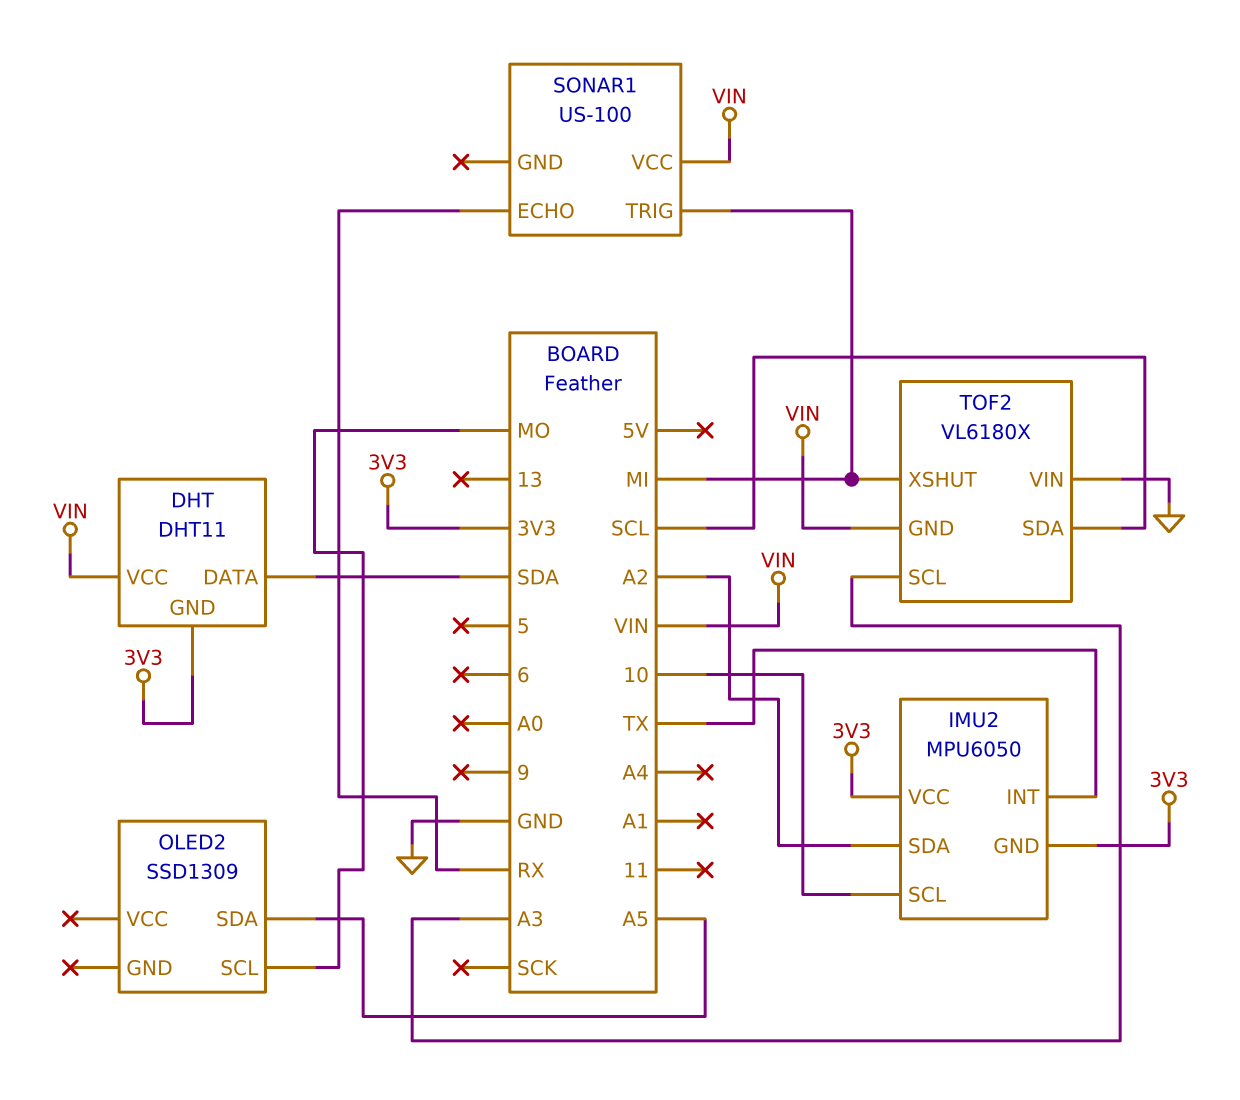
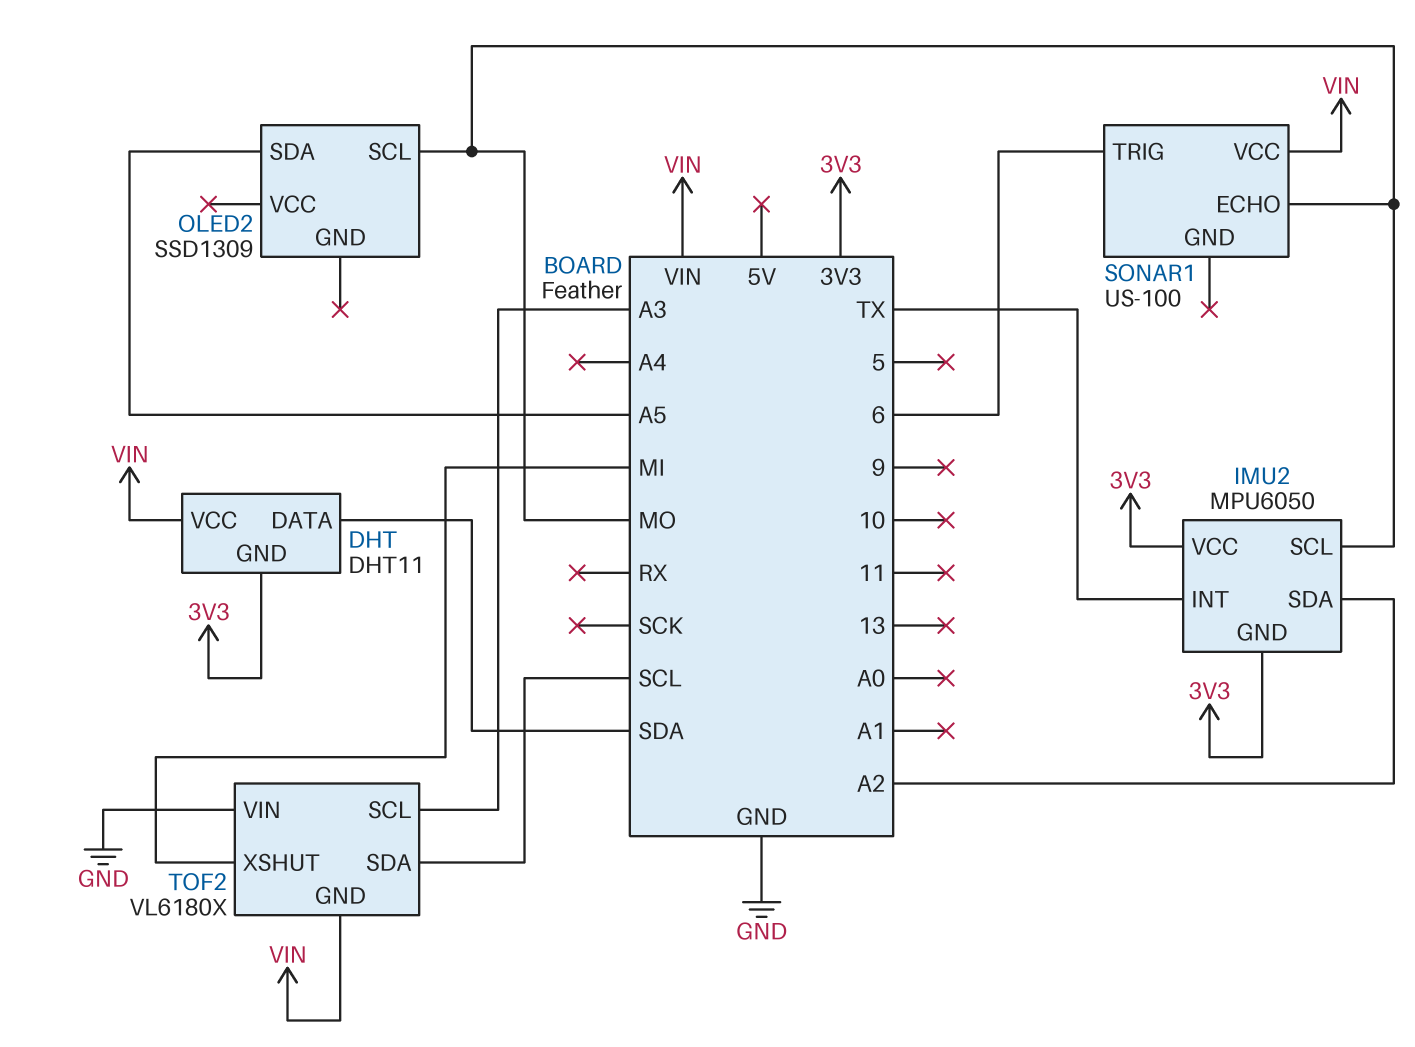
IMU2 pin SCL: 10 -> MO
SONAR1 pin ECHO: RX -> MO
SONAR1 pin TRIG: MI -> 6

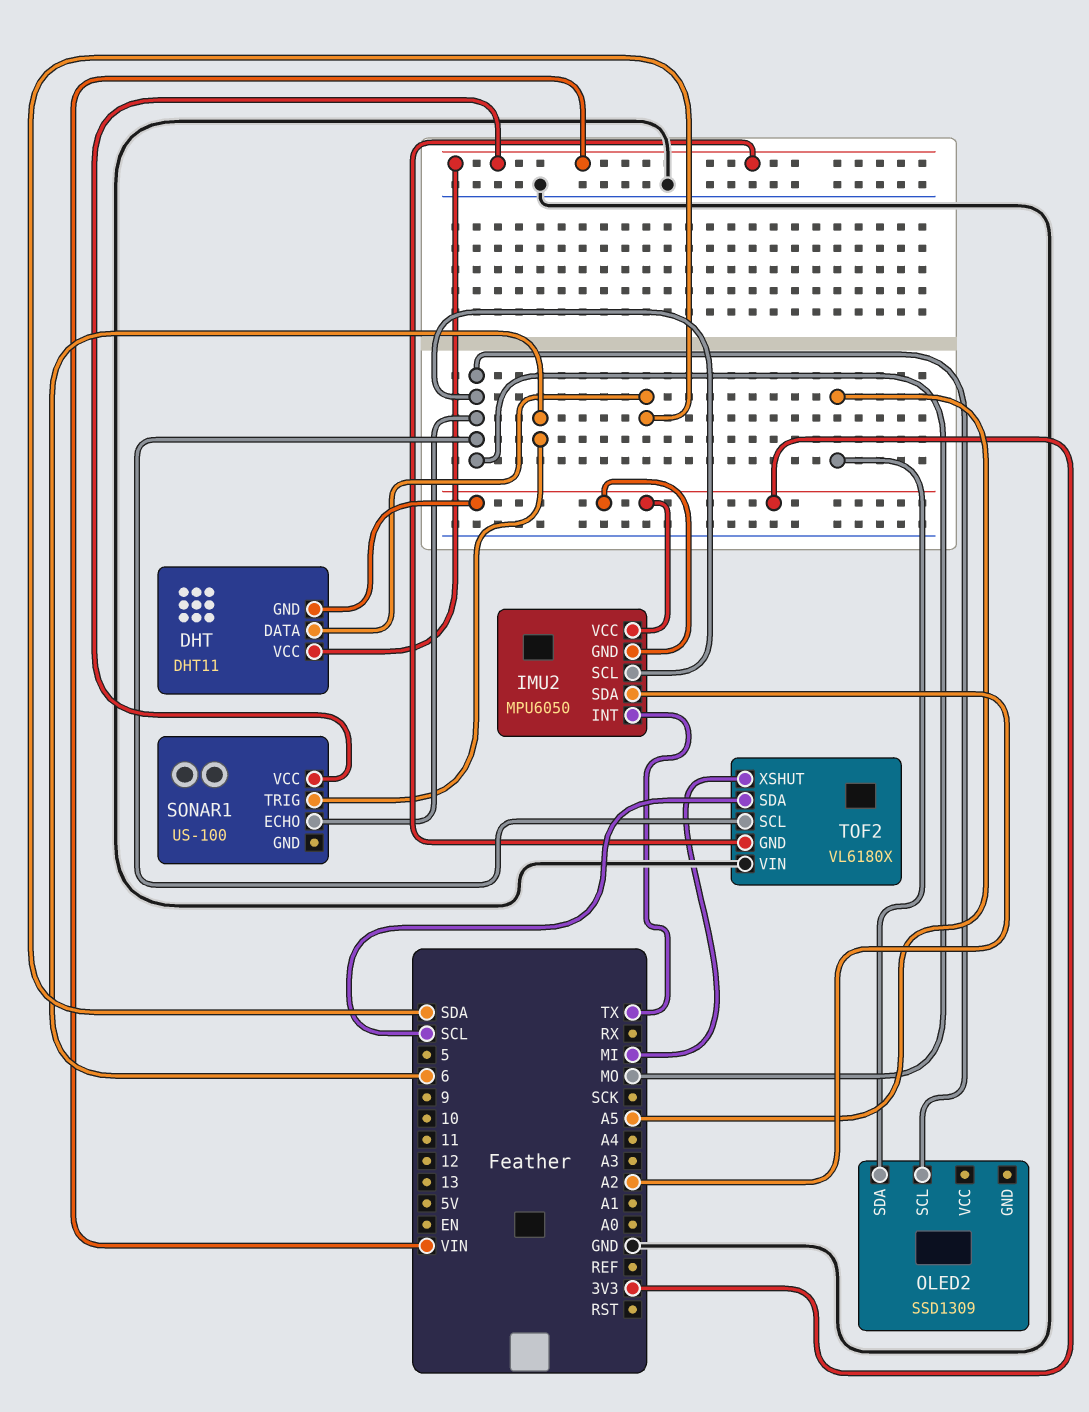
TOF2 pin SCL: A3 -> MO

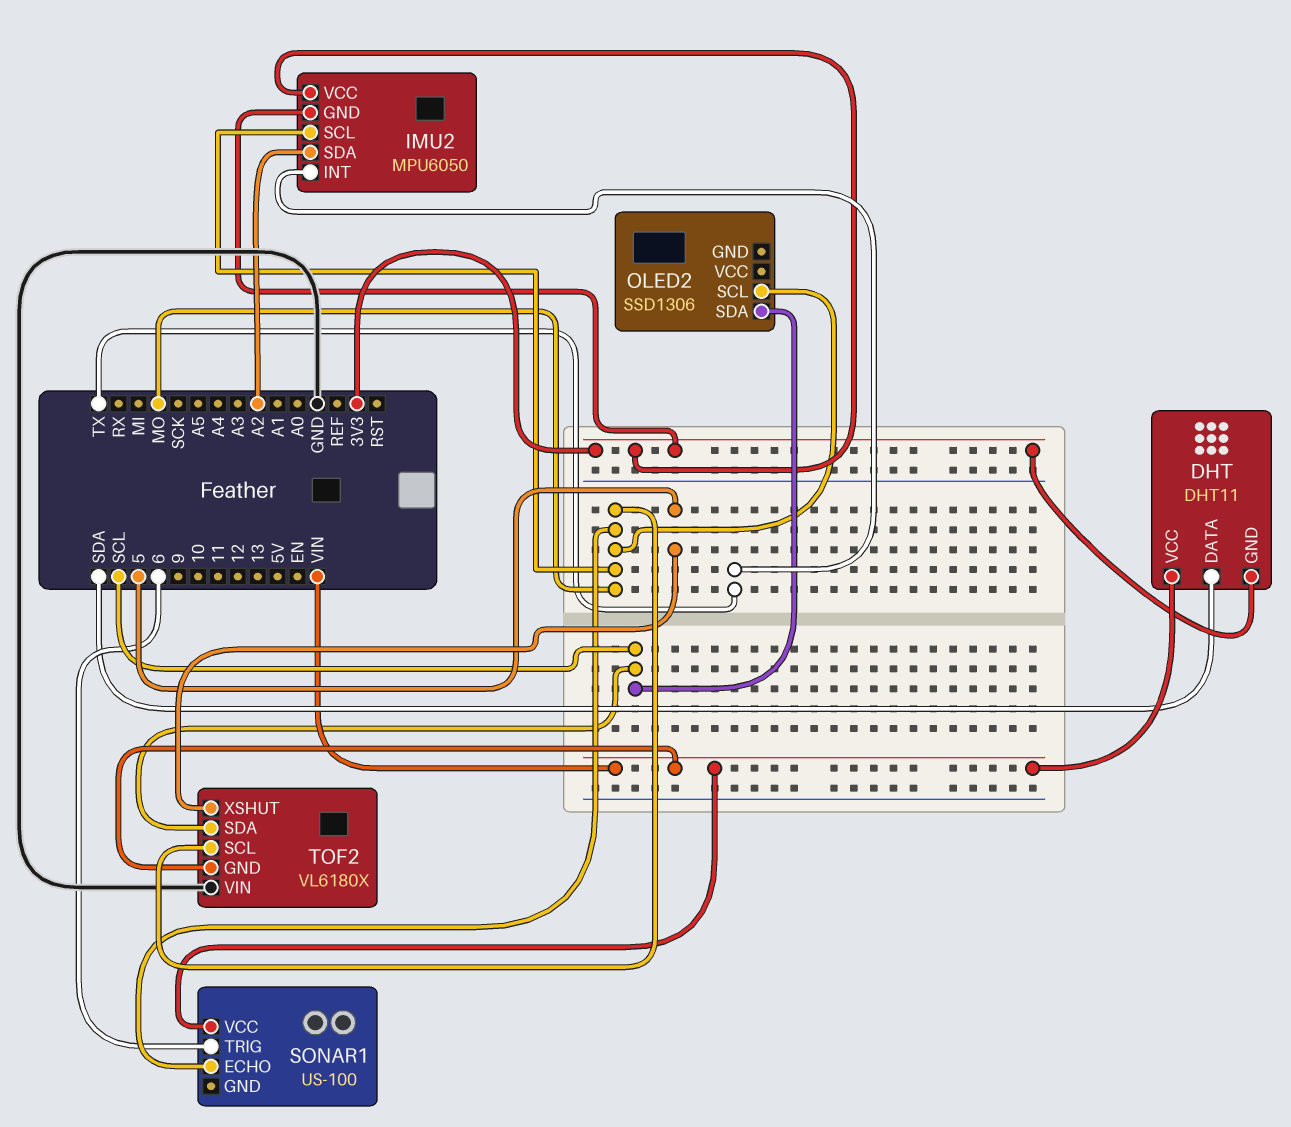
OLED2: SSD1309 -> SSD1306
OLED2 pin SDA: A5 -> SCL
TOF2 pin XSHUT: MI -> 5

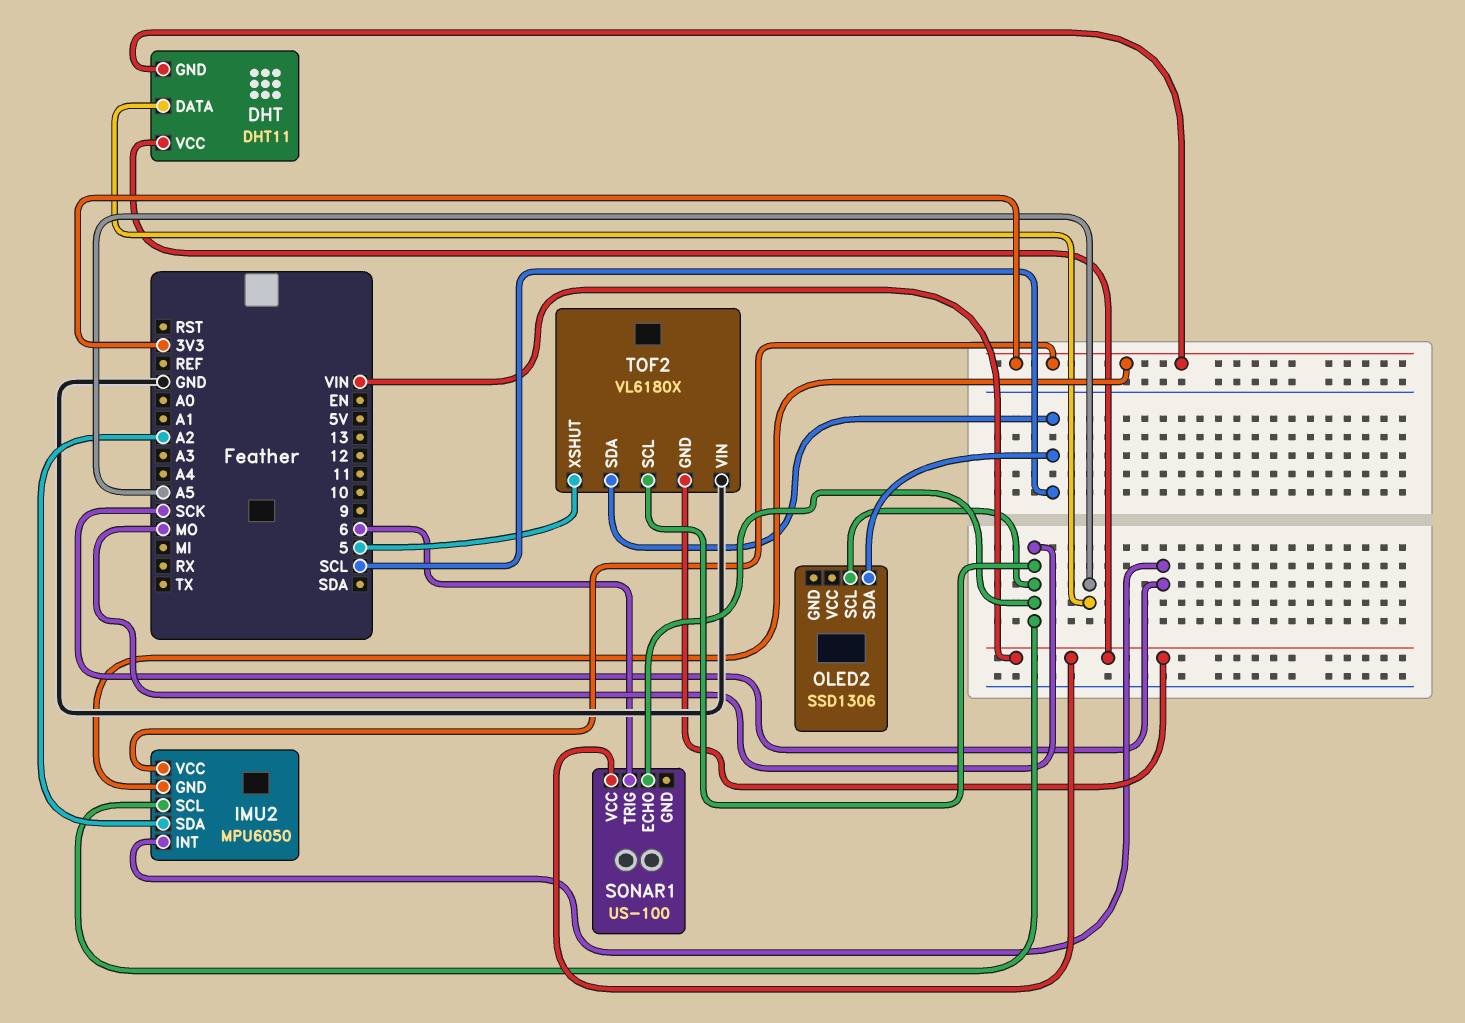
DHT pin DATA: SDA -> A5
IMU2 pin INT: TX -> SCK

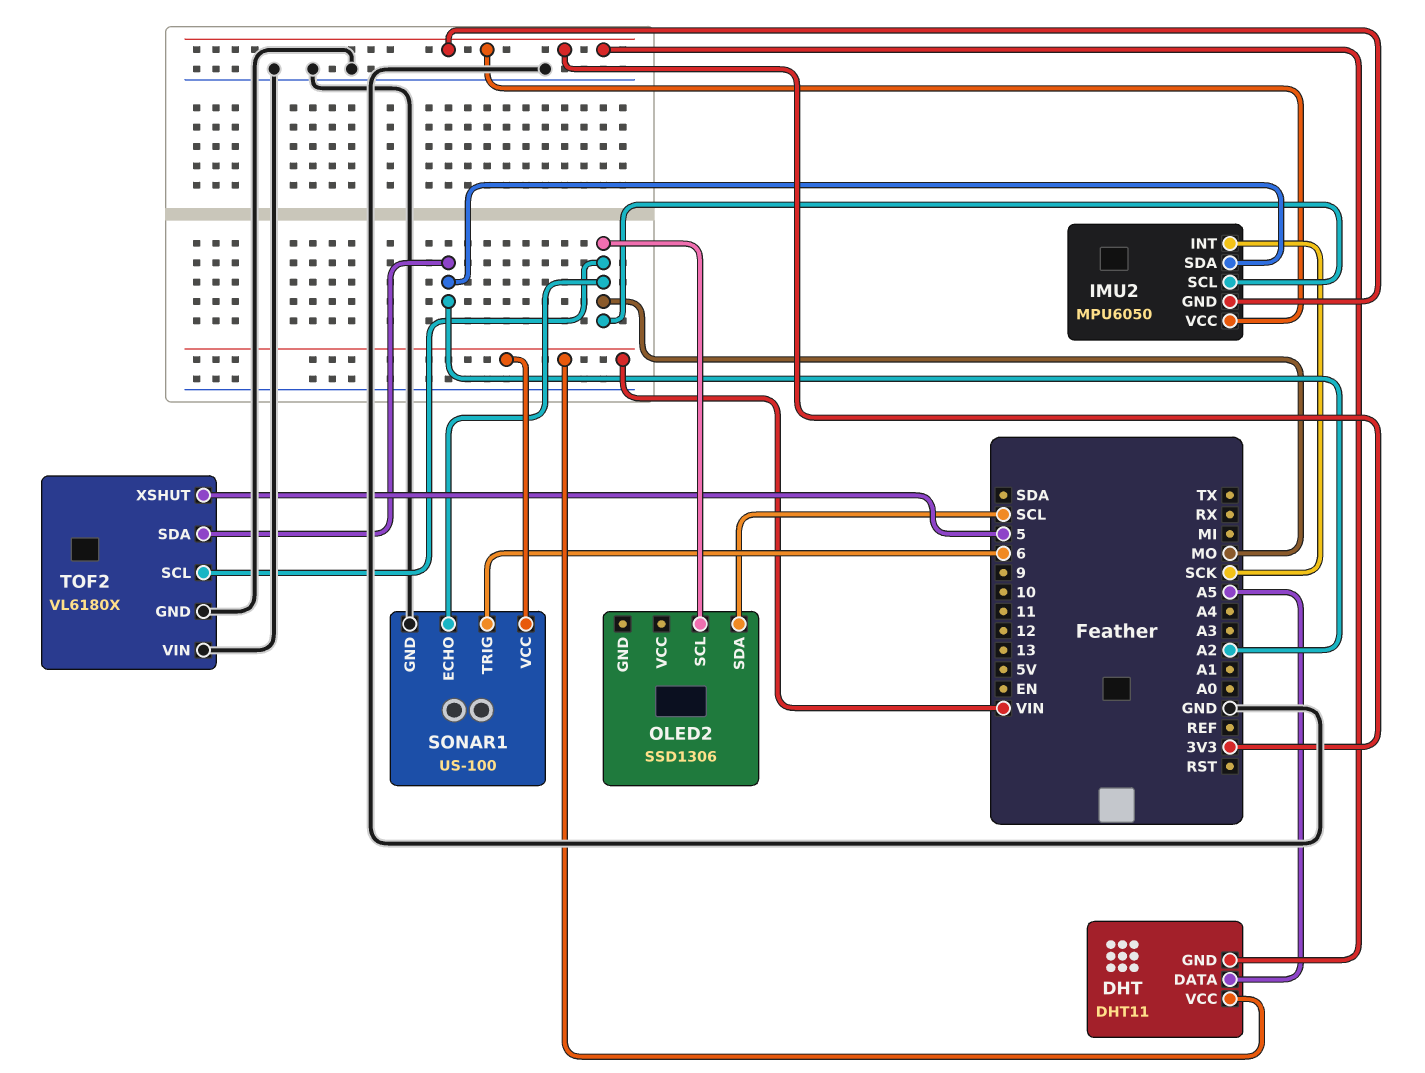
SONAR1 pin GND: none -> GND
TOF2 pin GND: VIN -> GND
TOF2 pin SDA: SCL -> A2

